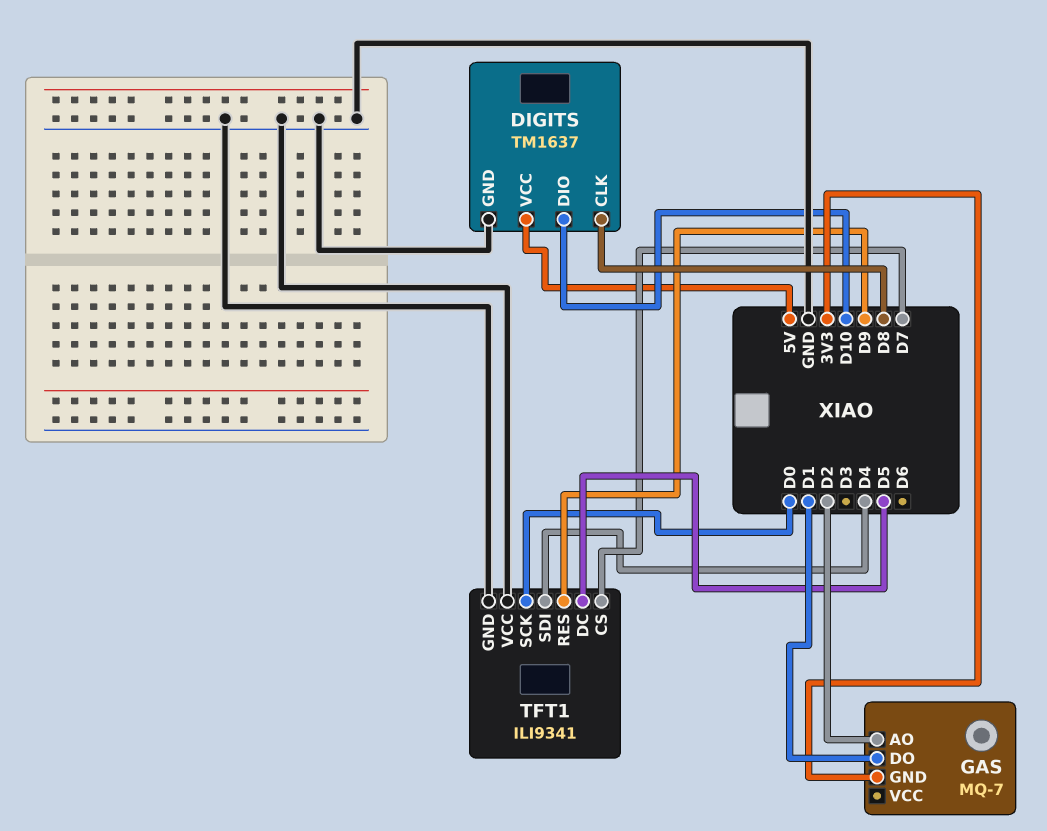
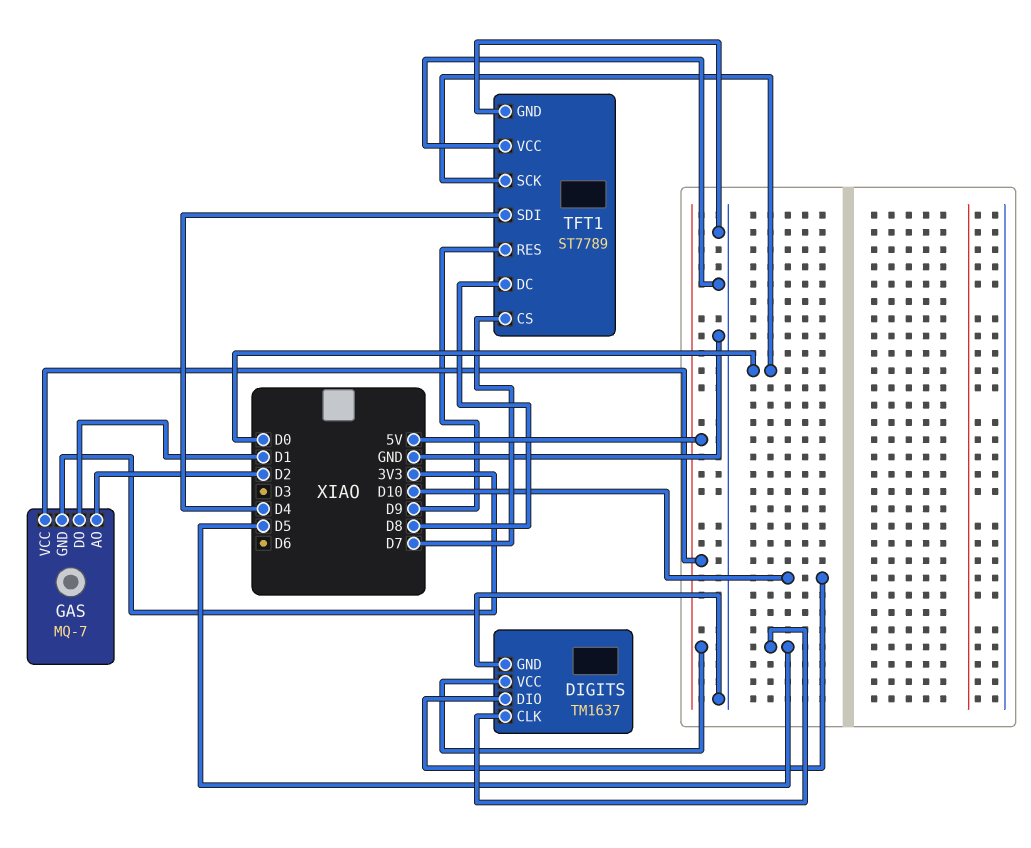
DIGITS pin CLK: D8 -> D5
GAS pin VCC: none -> 5V
TFT1: ILI9341 -> ST7789
TFT1 pin DC: D5 -> D8

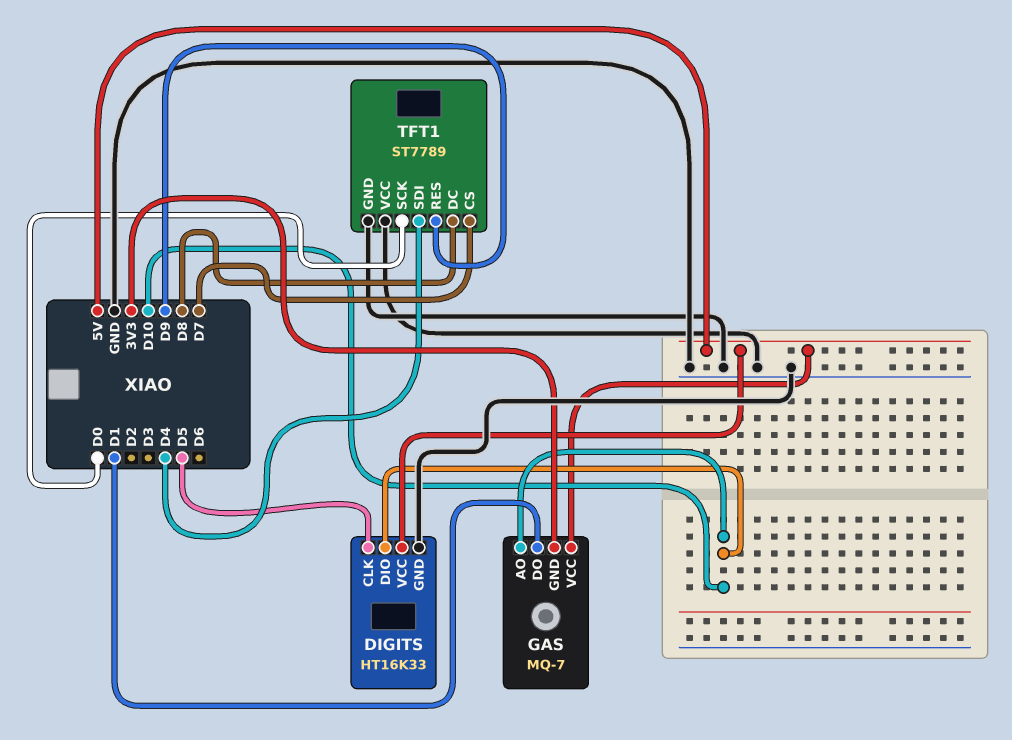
DIGITS: TM1637 -> HT16K33
GAS pin AO: D2 -> D10

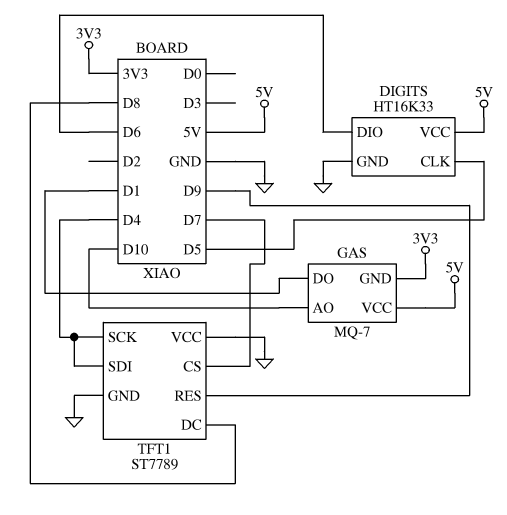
DIGITS pin DIO: D10 -> D6
TFT1 pin SCK: D0 -> D4

